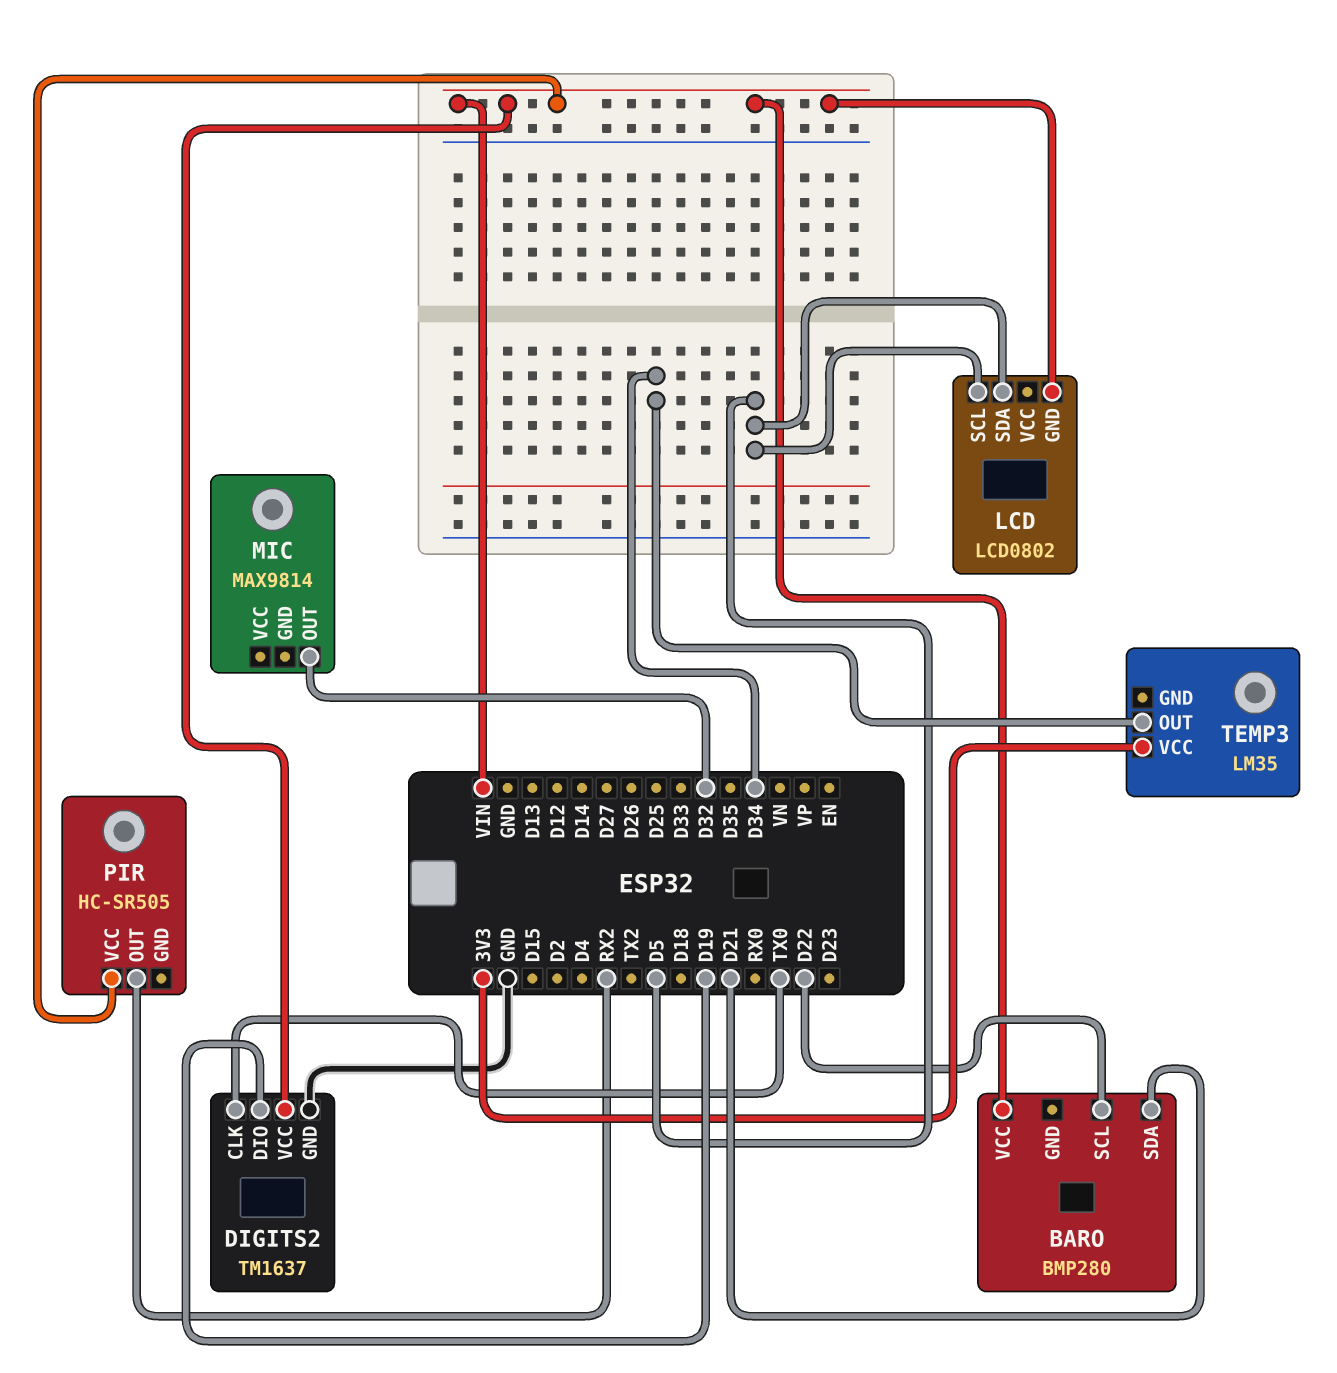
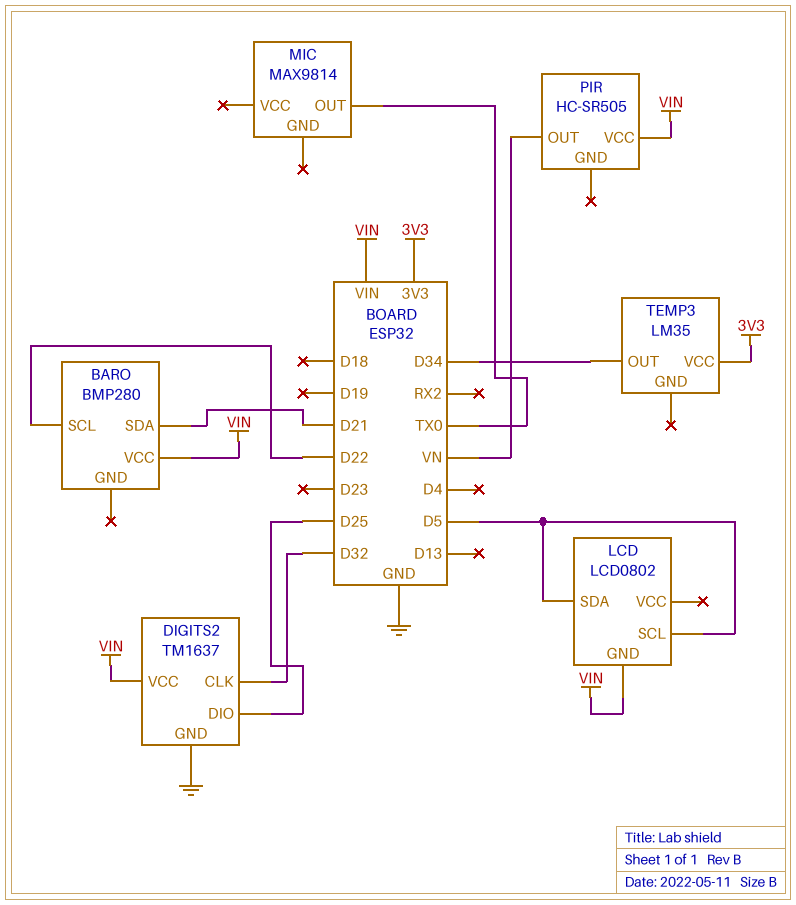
DIGITS2 pin CLK: TX0 -> D32
DIGITS2 pin DIO: D19 -> D25
MIC pin OUT: D32 -> TX0
PIR pin OUT: RX2 -> VN

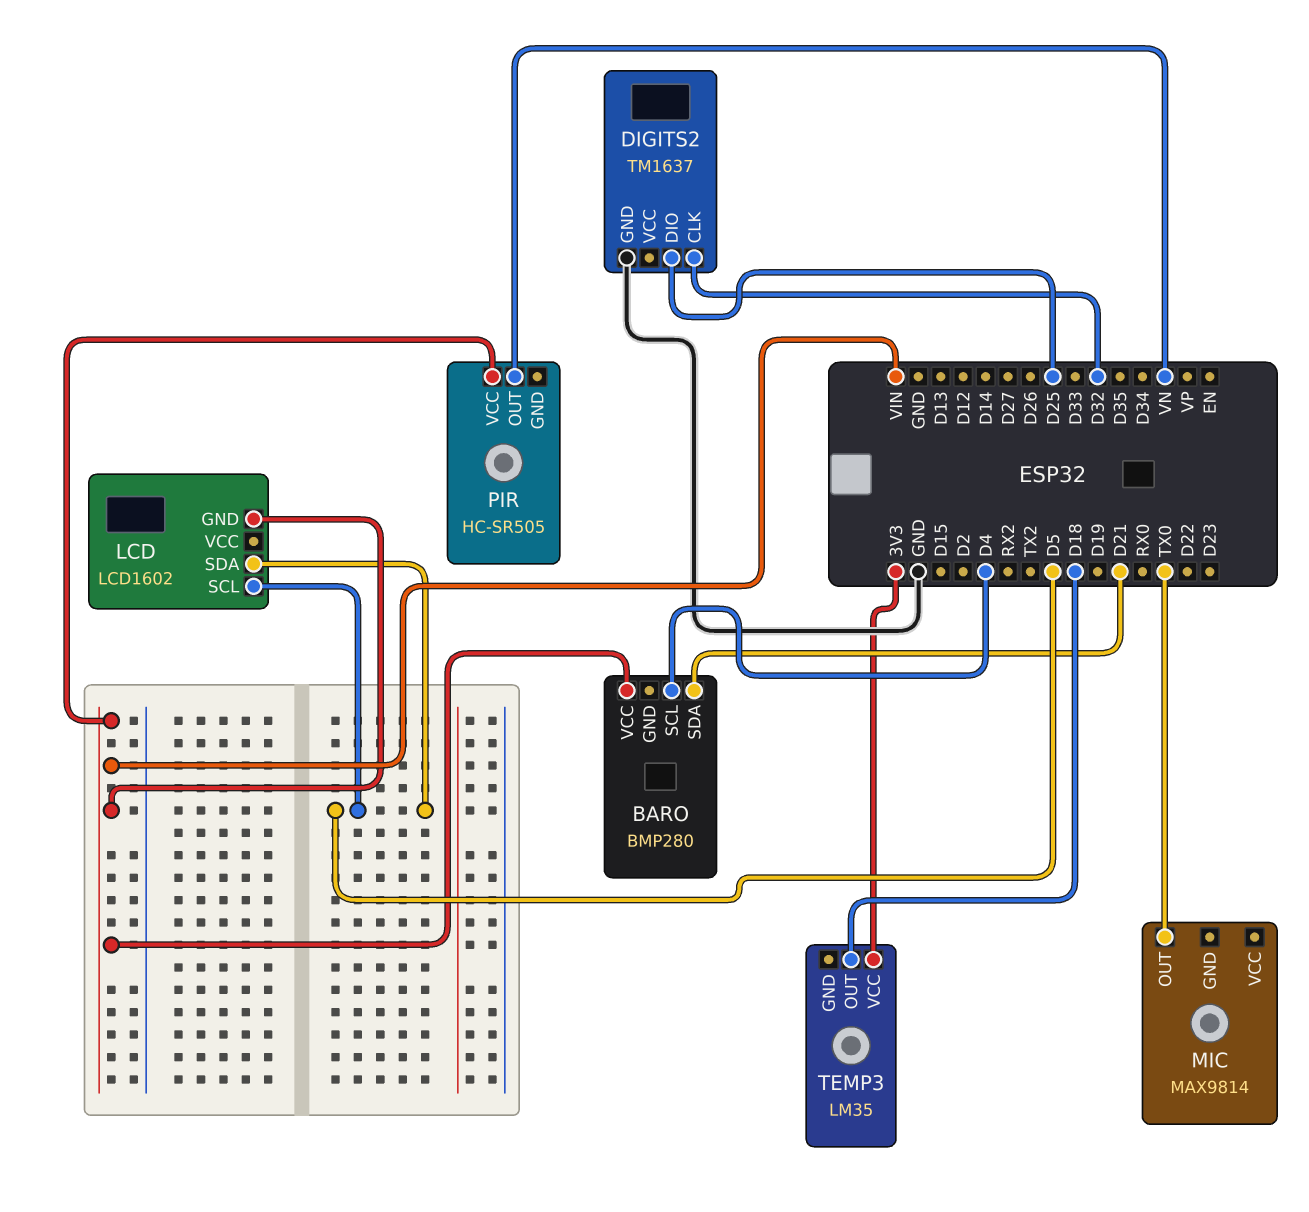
BARO pin SCL: D22 -> D4
DIGITS2 pin VCC: VIN -> none
LCD: LCD0802 -> LCD1602
TEMP3 pin OUT: D34 -> D18

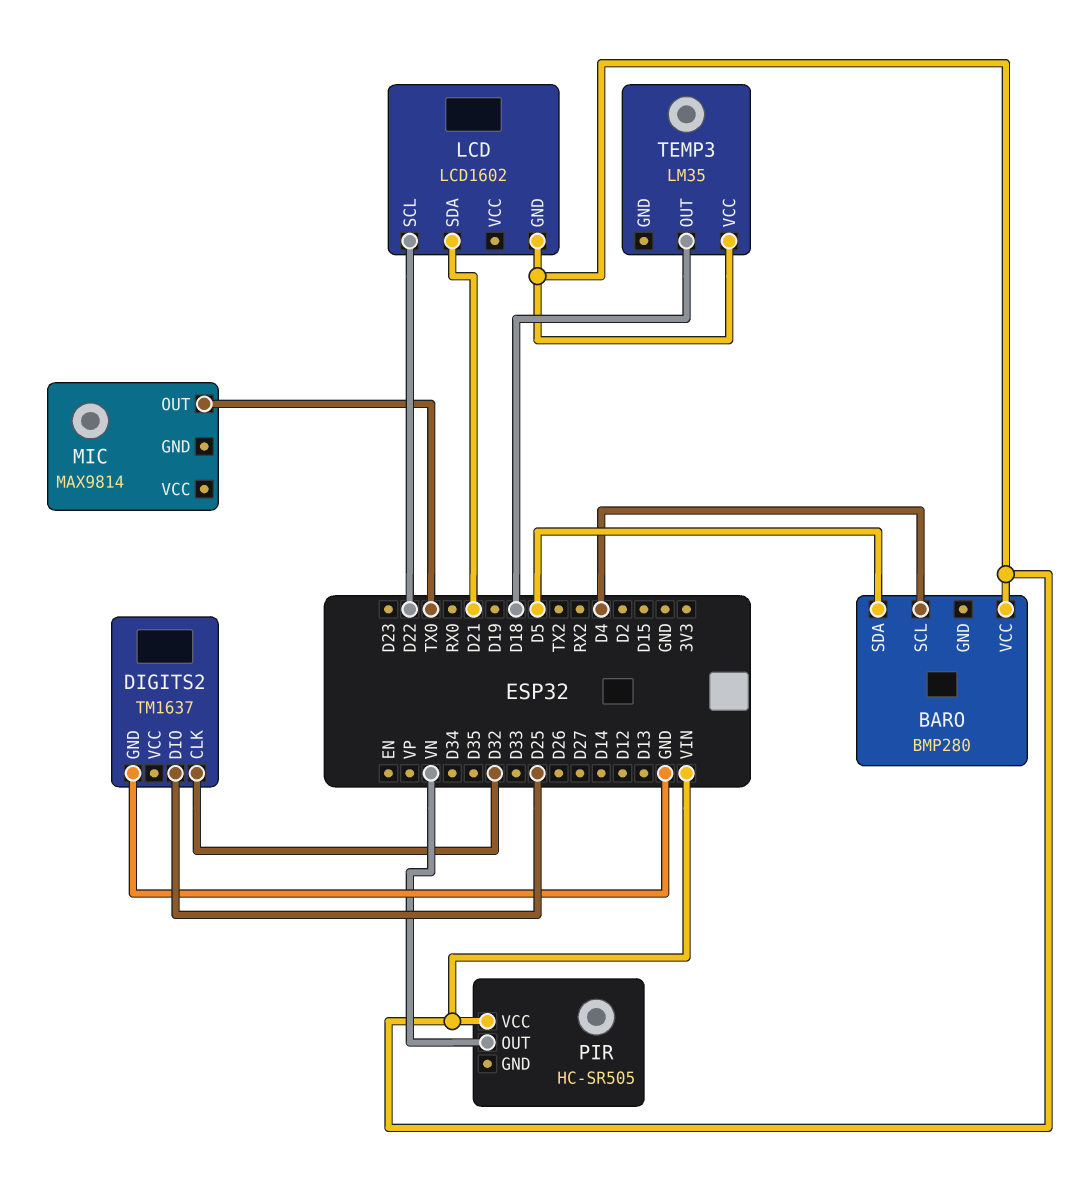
BARO pin SDA: D21 -> D5
LCD pin SCL: D5 -> D22
LCD pin SDA: D5 -> D21
TEMP3 pin VCC: 3V3 -> VIN

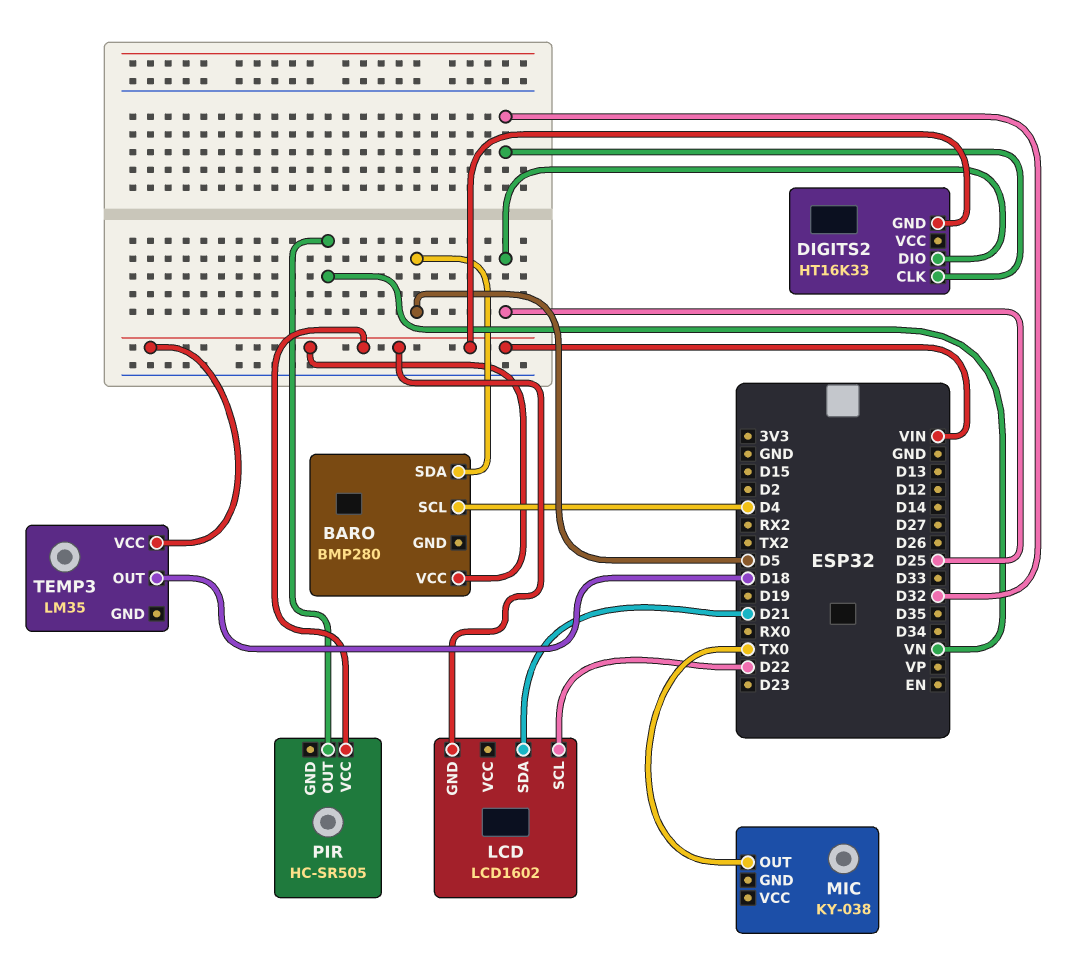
DIGITS2: TM1637 -> HT16K33
DIGITS2 pin GND: GND -> VIN
MIC: MAX9814 -> KY-038

